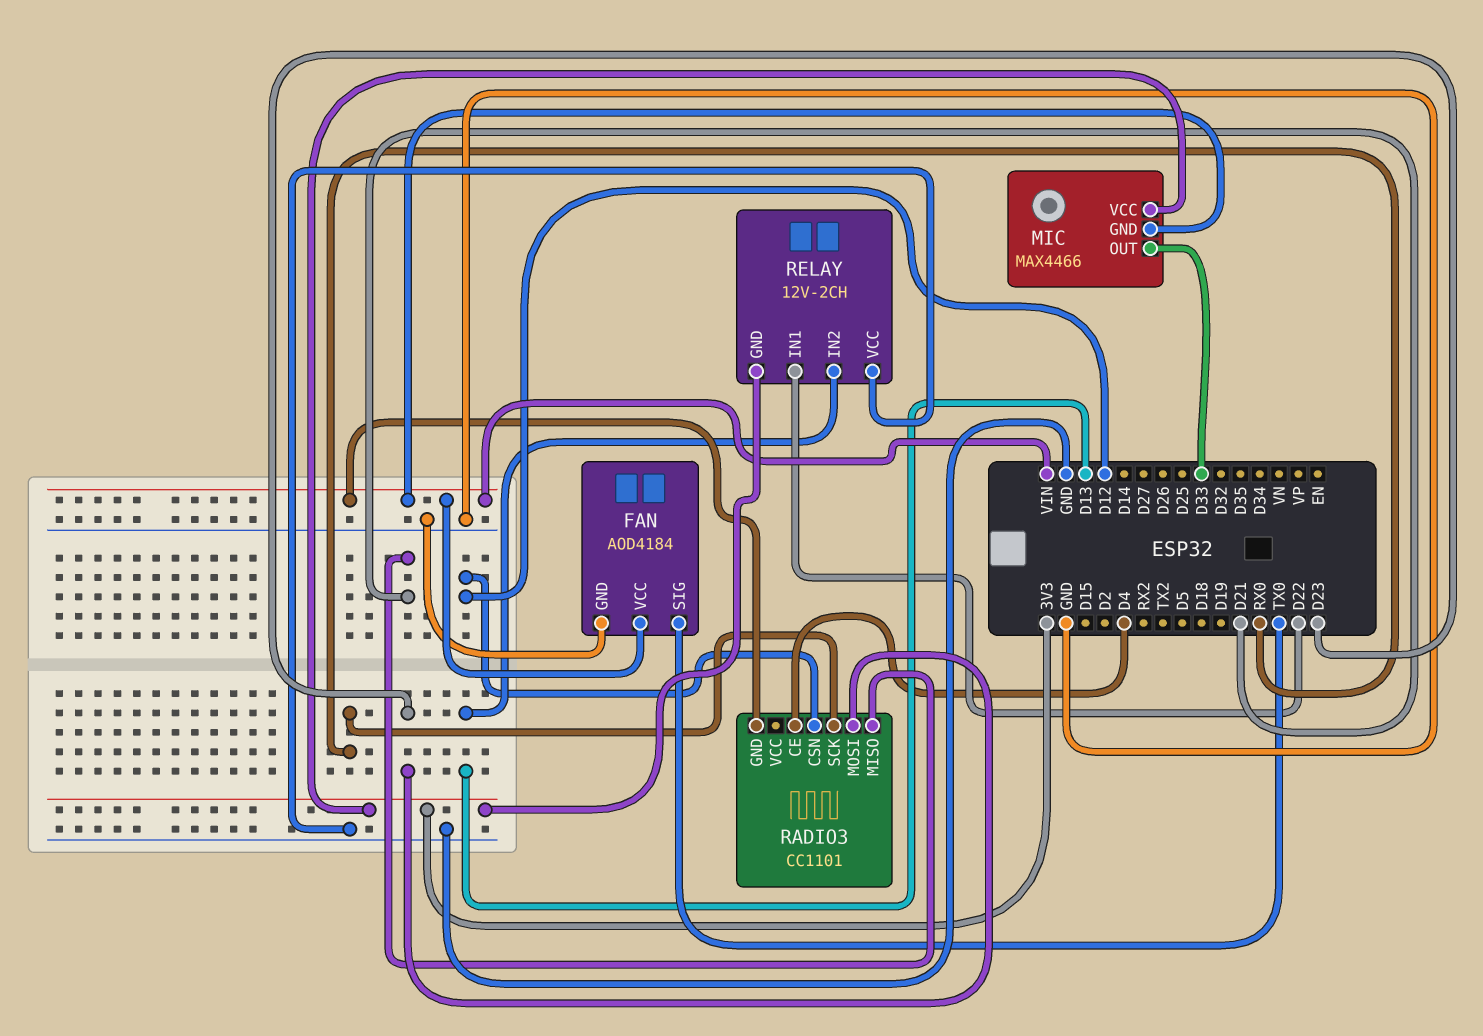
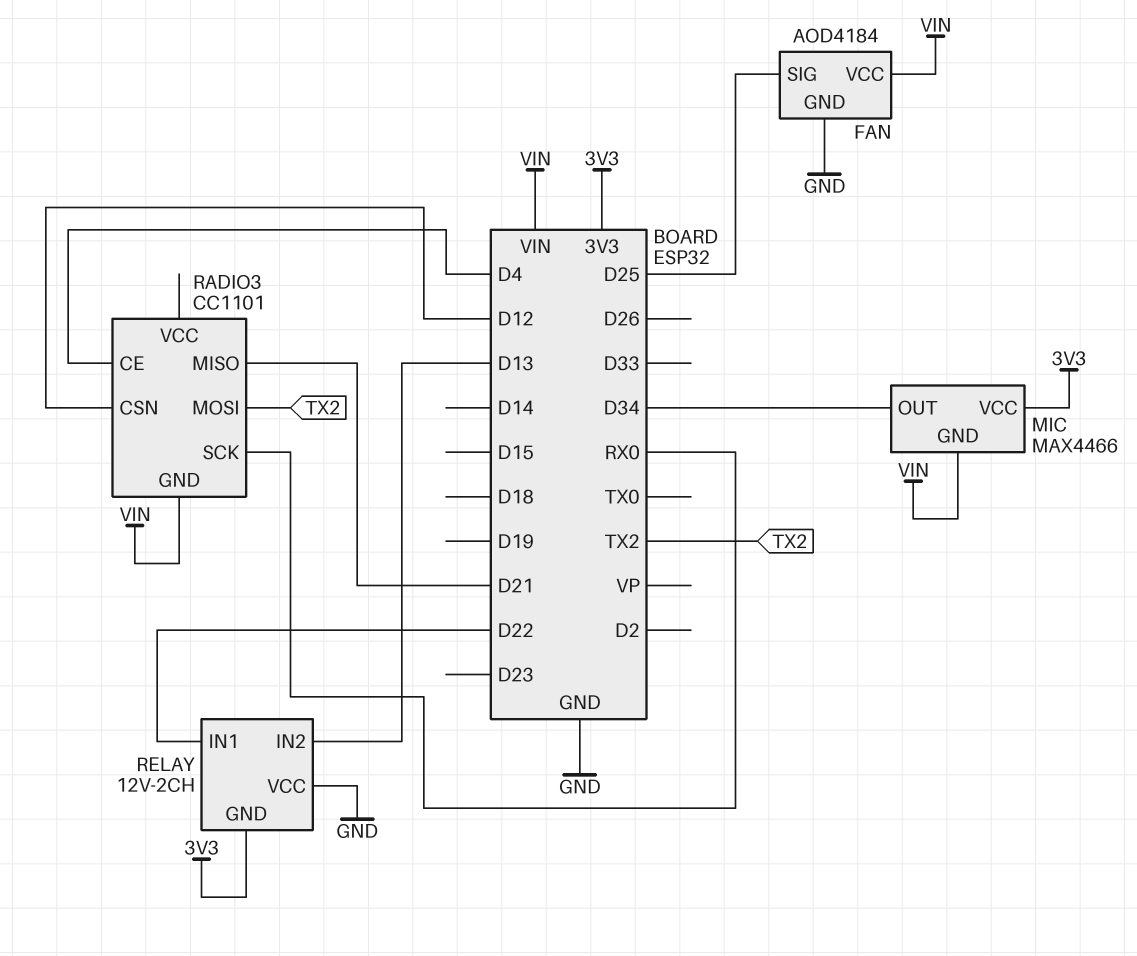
FAN pin SIG: TX0 -> D25
MIC pin OUT: D33 -> D34
RADIO3 pin MOSI: D23 -> TX2

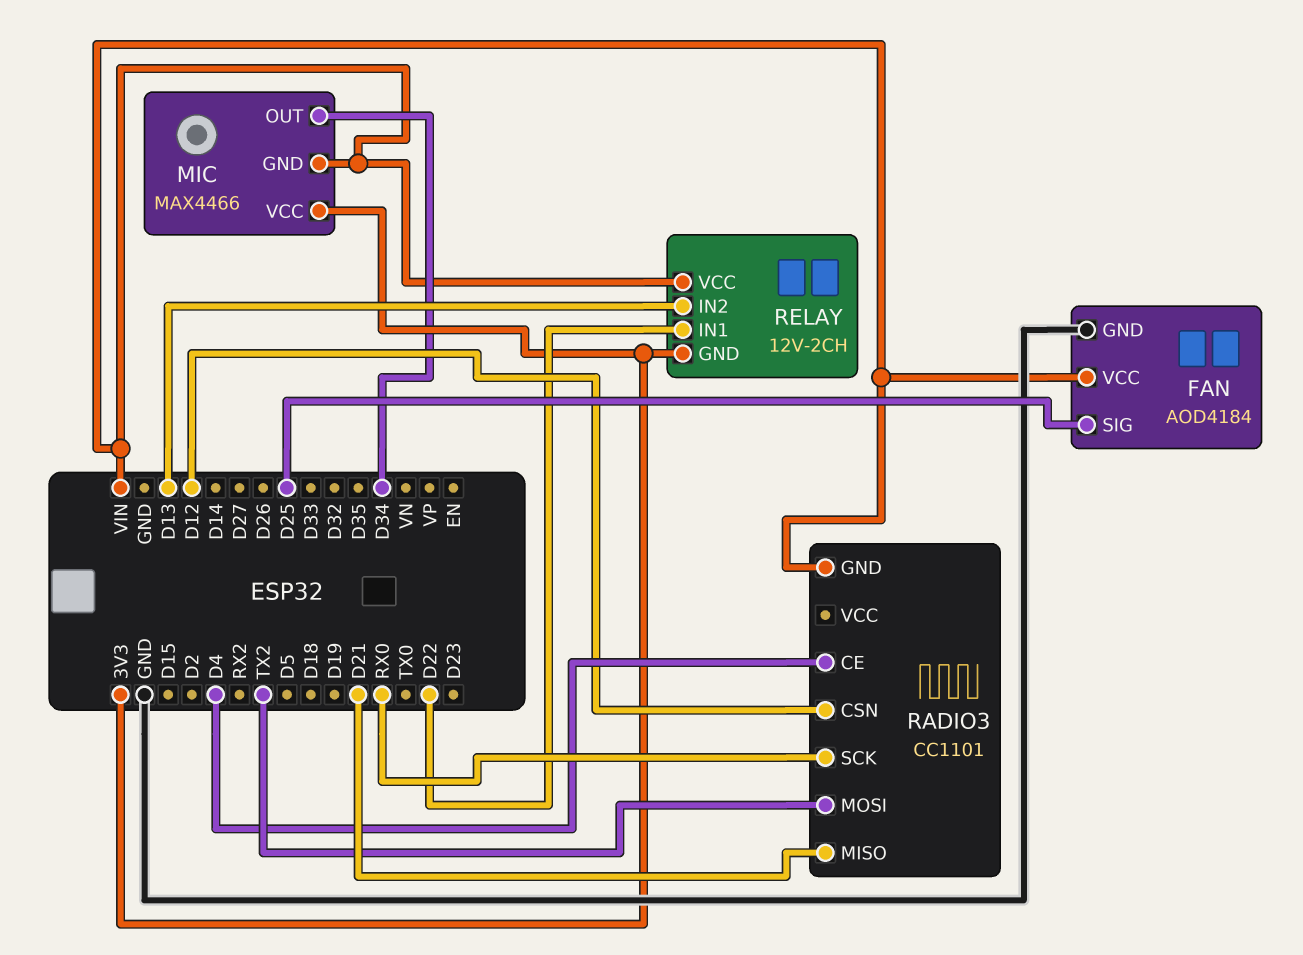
RELAY pin VCC: GND -> VIN

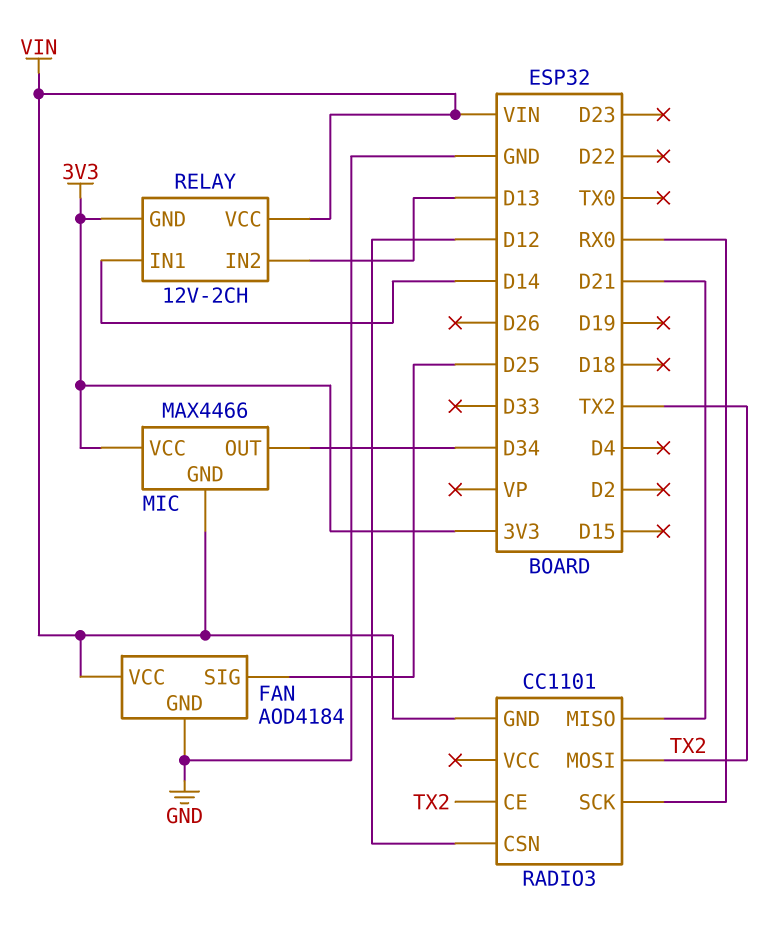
RADIO3 pin CE: D4 -> TX2
RELAY pin IN1: D22 -> D14

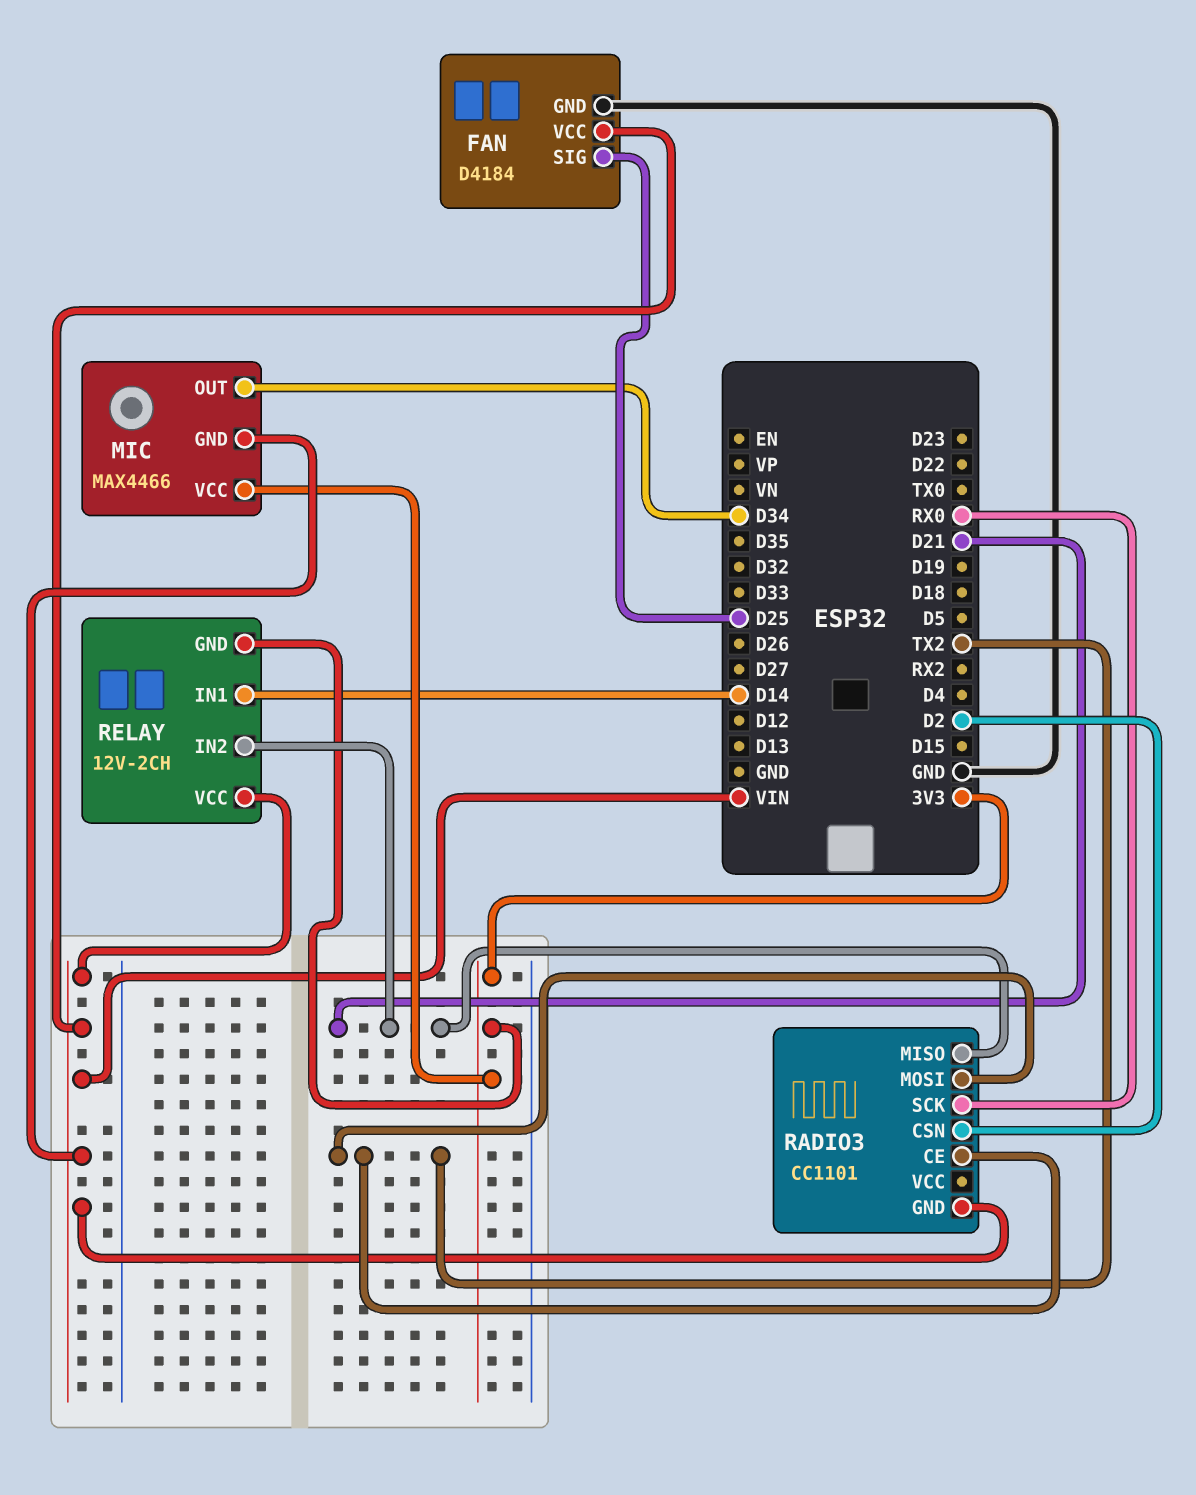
FAN: AOD4184 -> D4184
RADIO3 pin CSN: D12 -> D2
RELAY pin IN2: D13 -> D21

